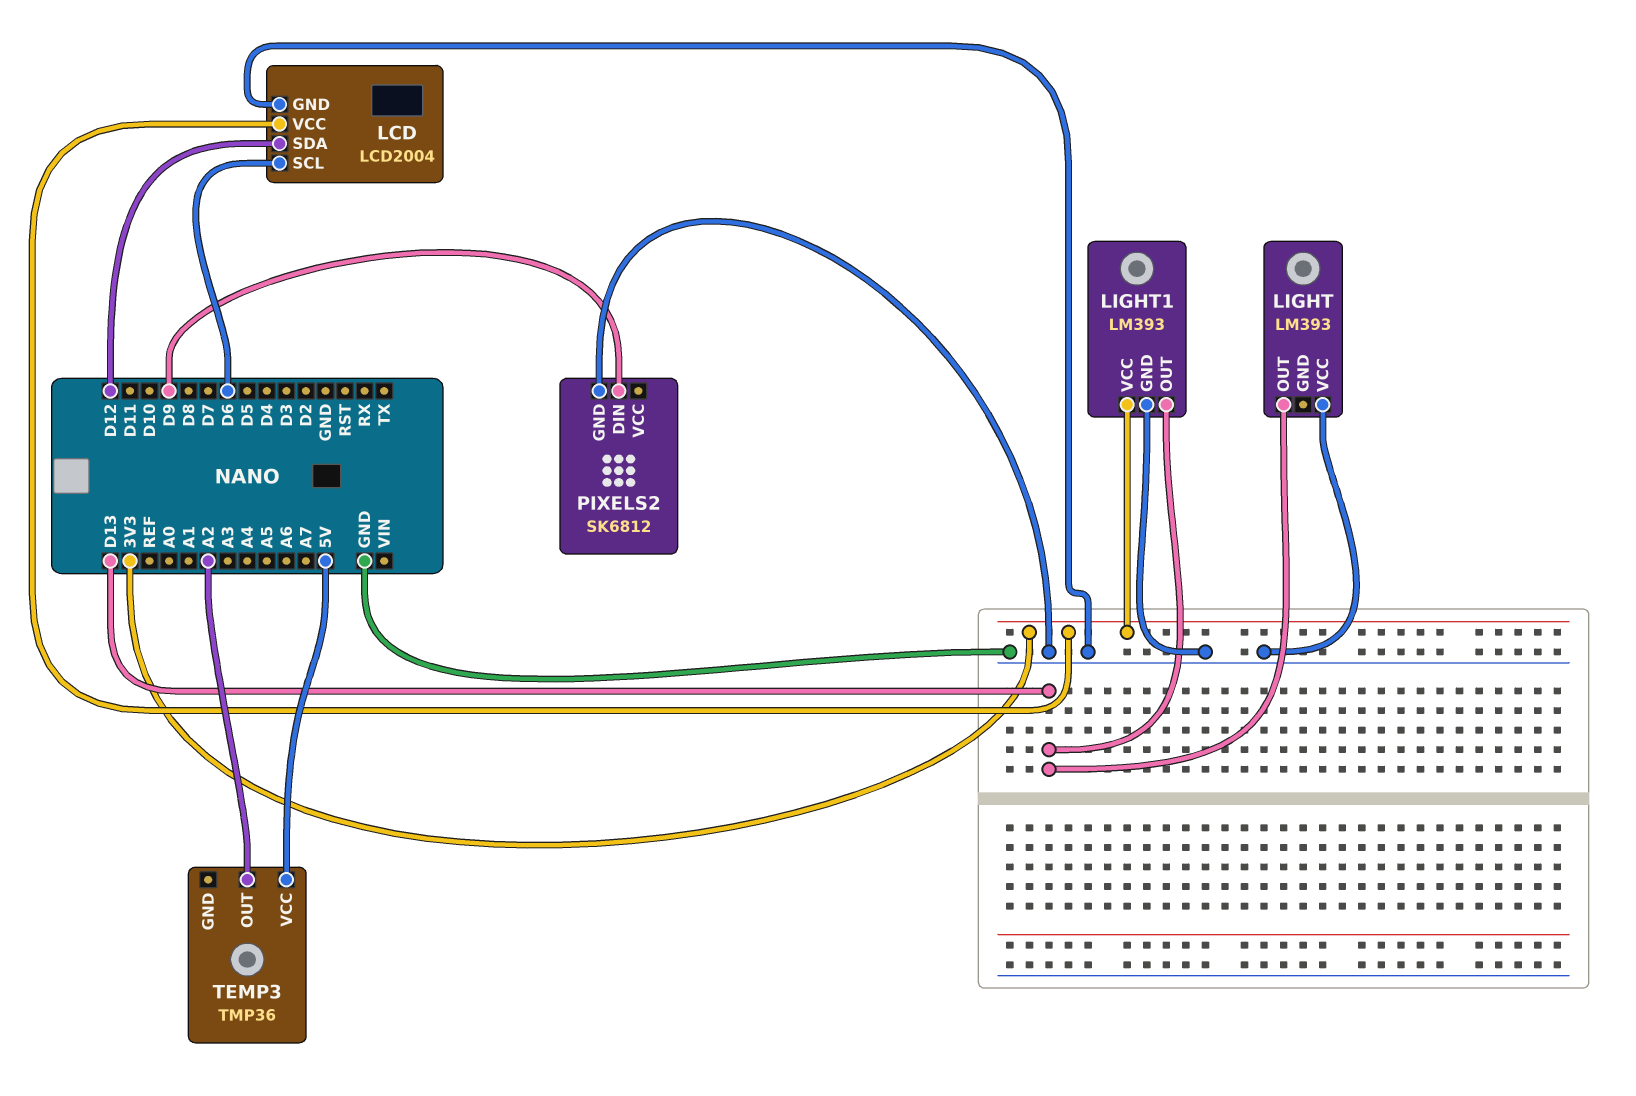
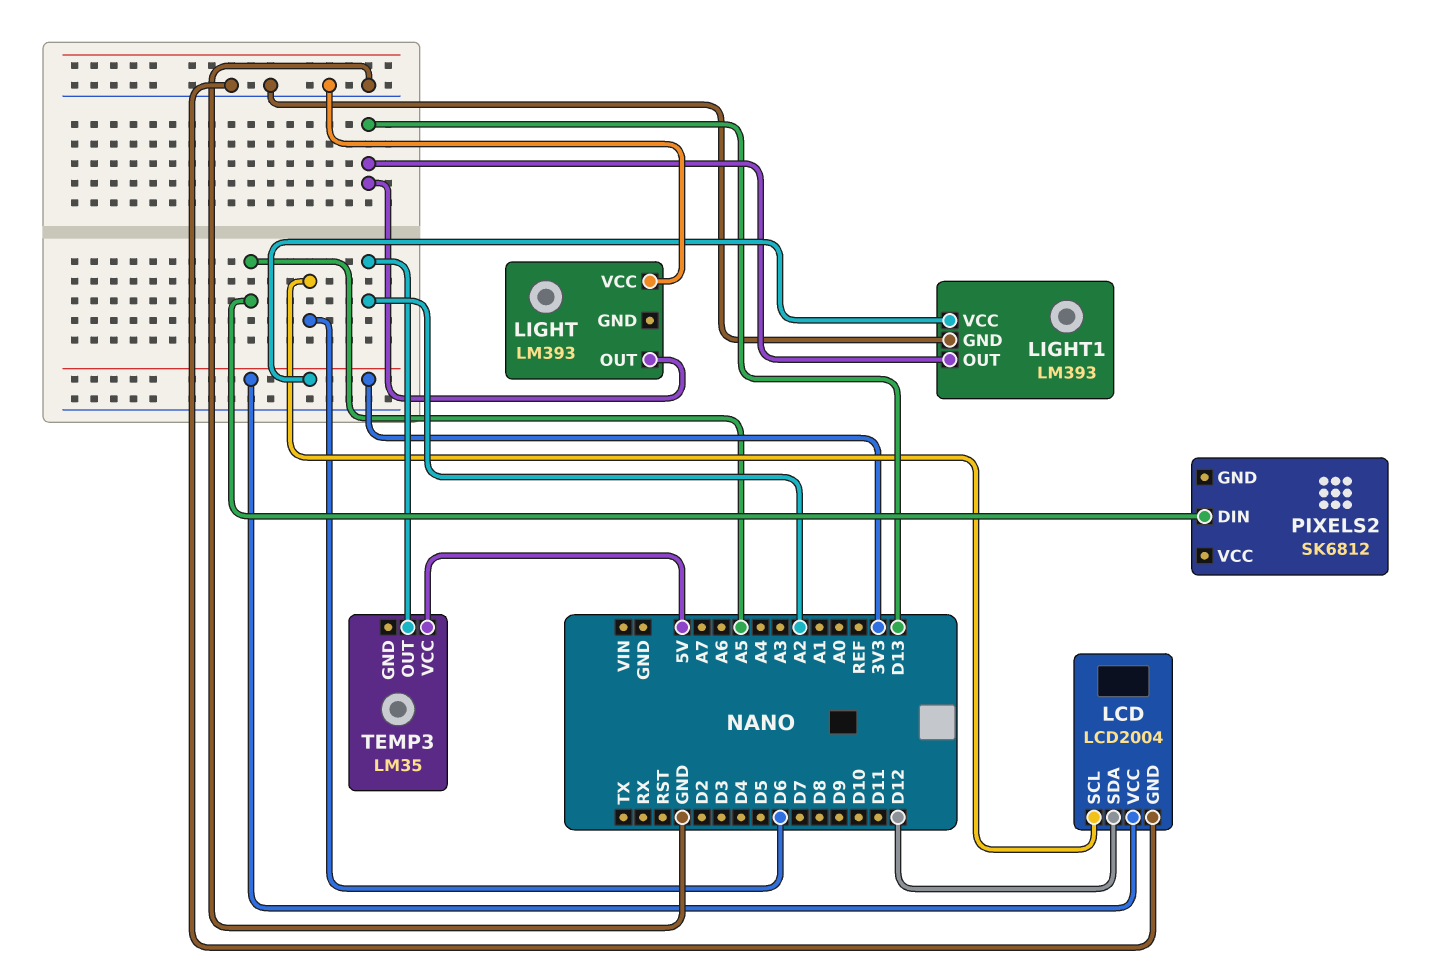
PIXELS2 pin DIN: D9 -> A5
PIXELS2 pin GND: GND -> none
TEMP3: TMP36 -> LM35

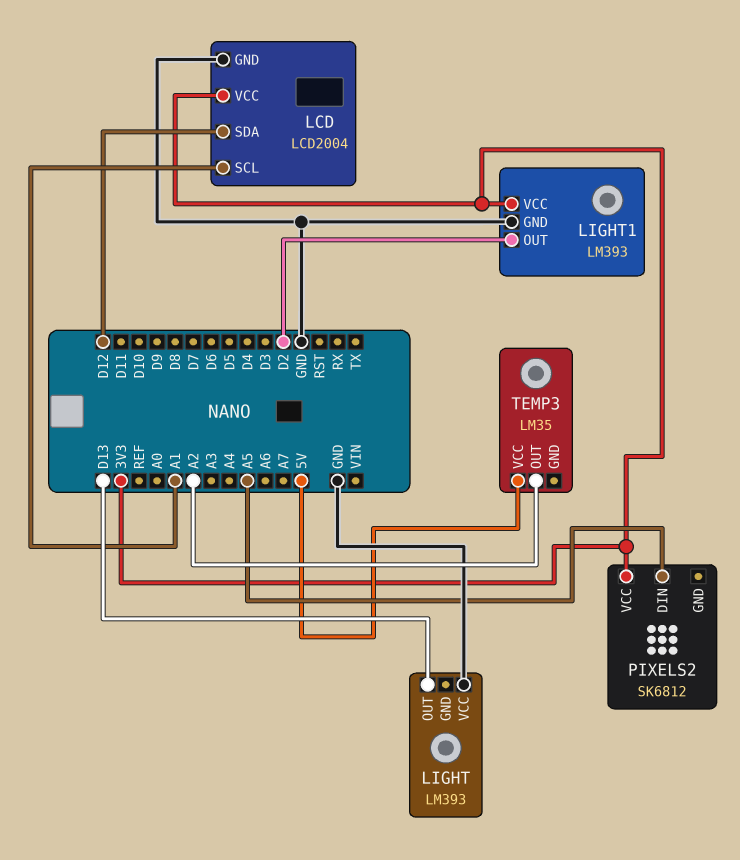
LCD pin SCL: D6 -> A1
LIGHT1 pin OUT: D13 -> D2
PIXELS2 pin VCC: none -> 3V3

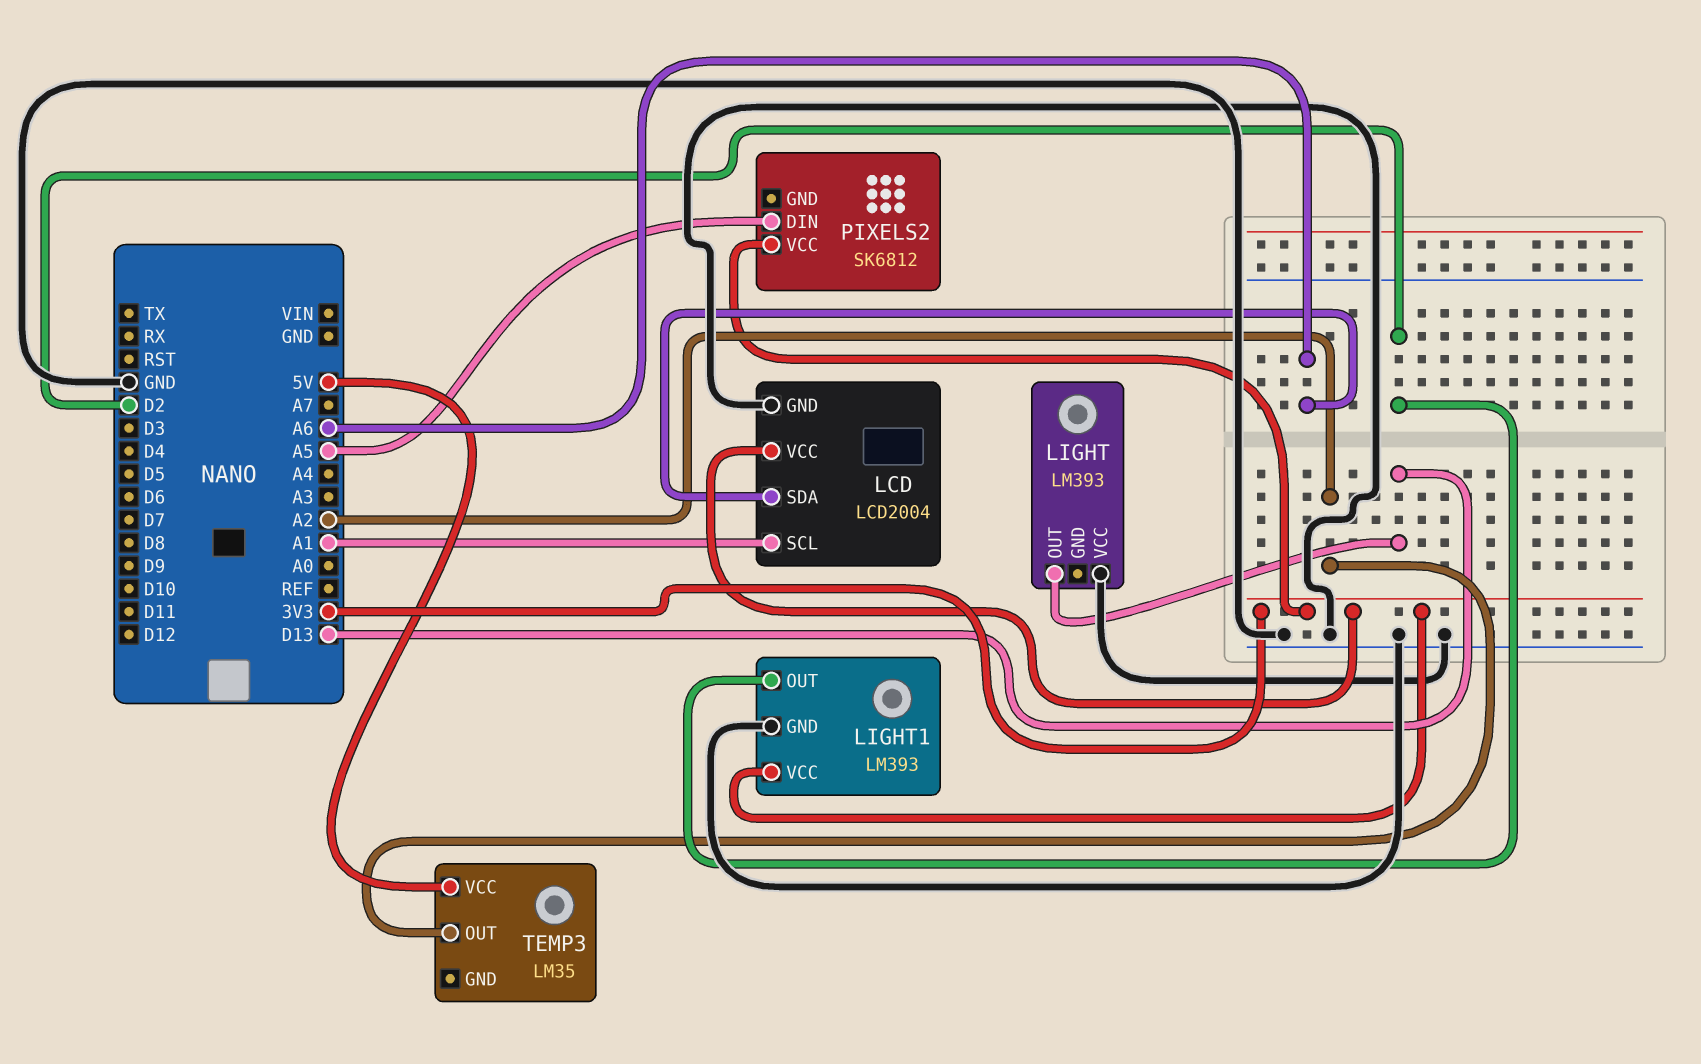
LCD pin SDA: D12 -> A6

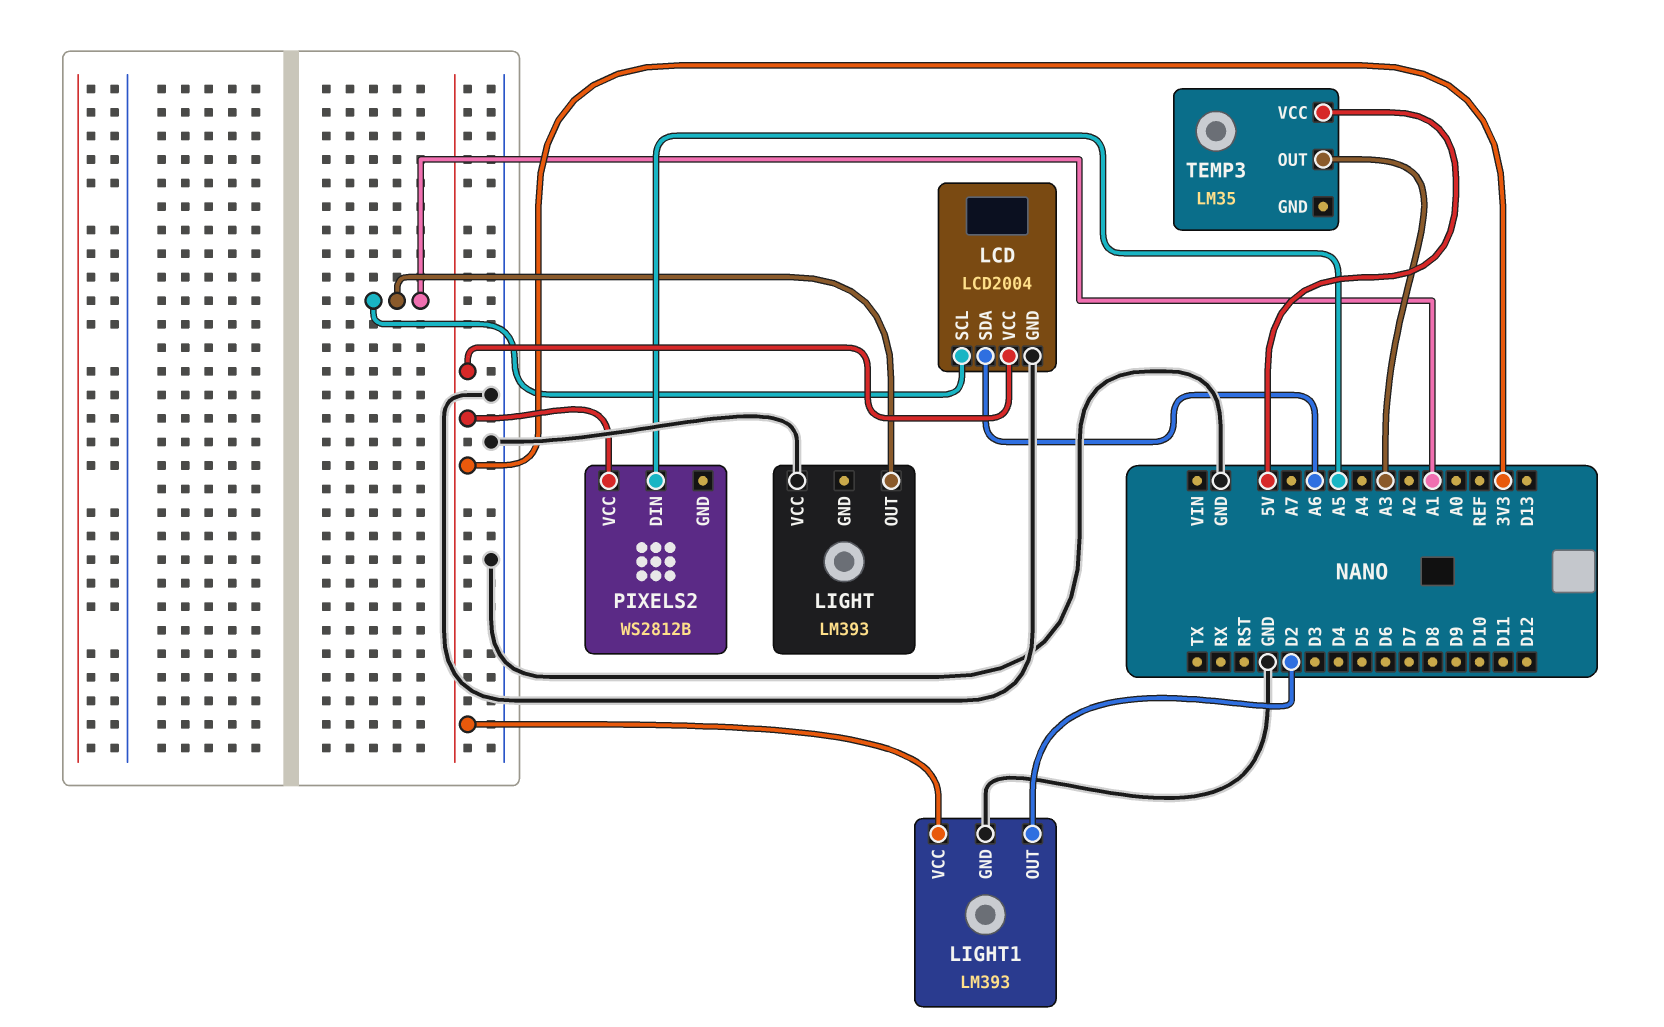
LIGHT pin OUT: D13 -> A1
PIXELS2: SK6812 -> WS2812B
TEMP3 pin OUT: A2 -> A3

